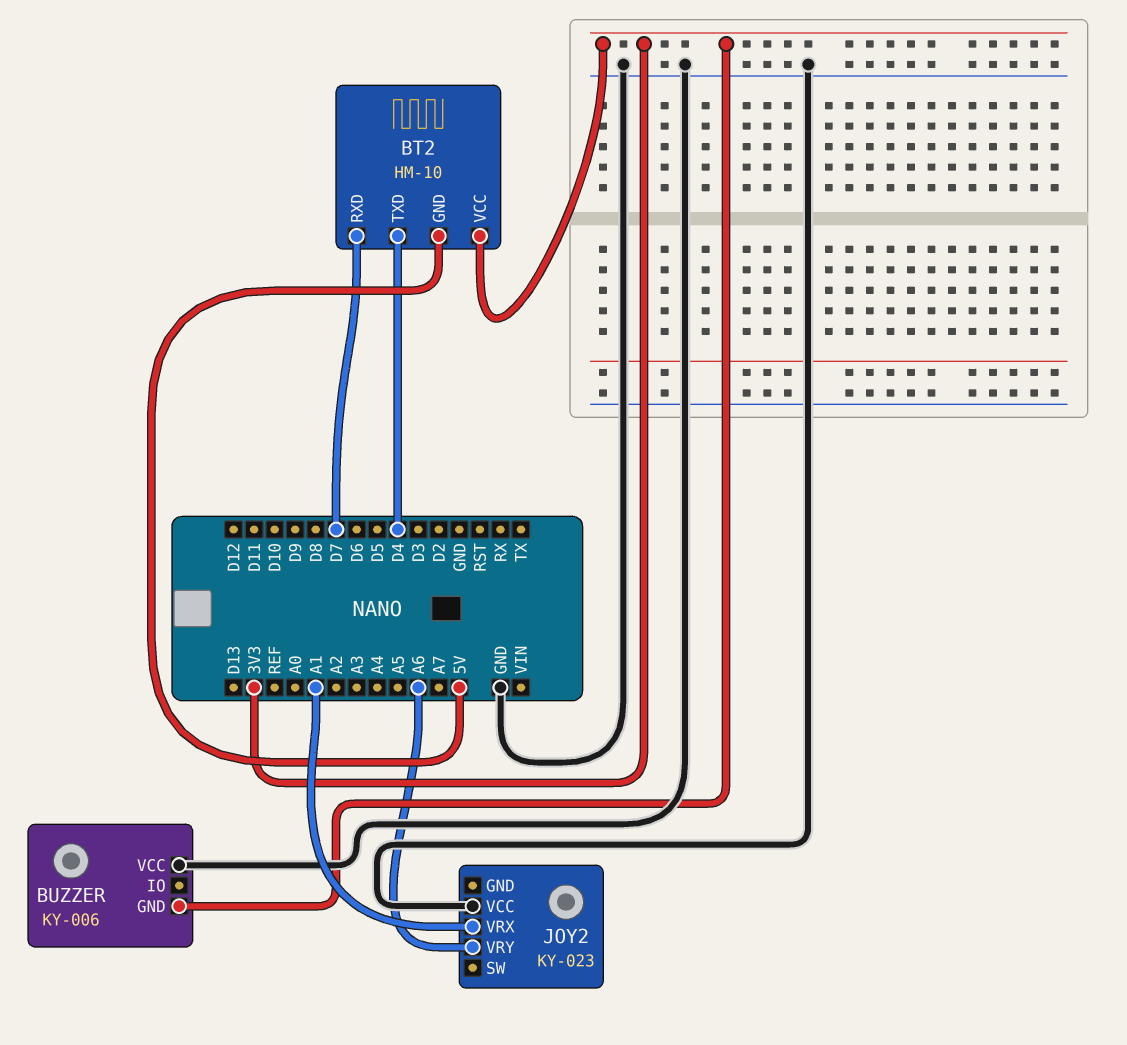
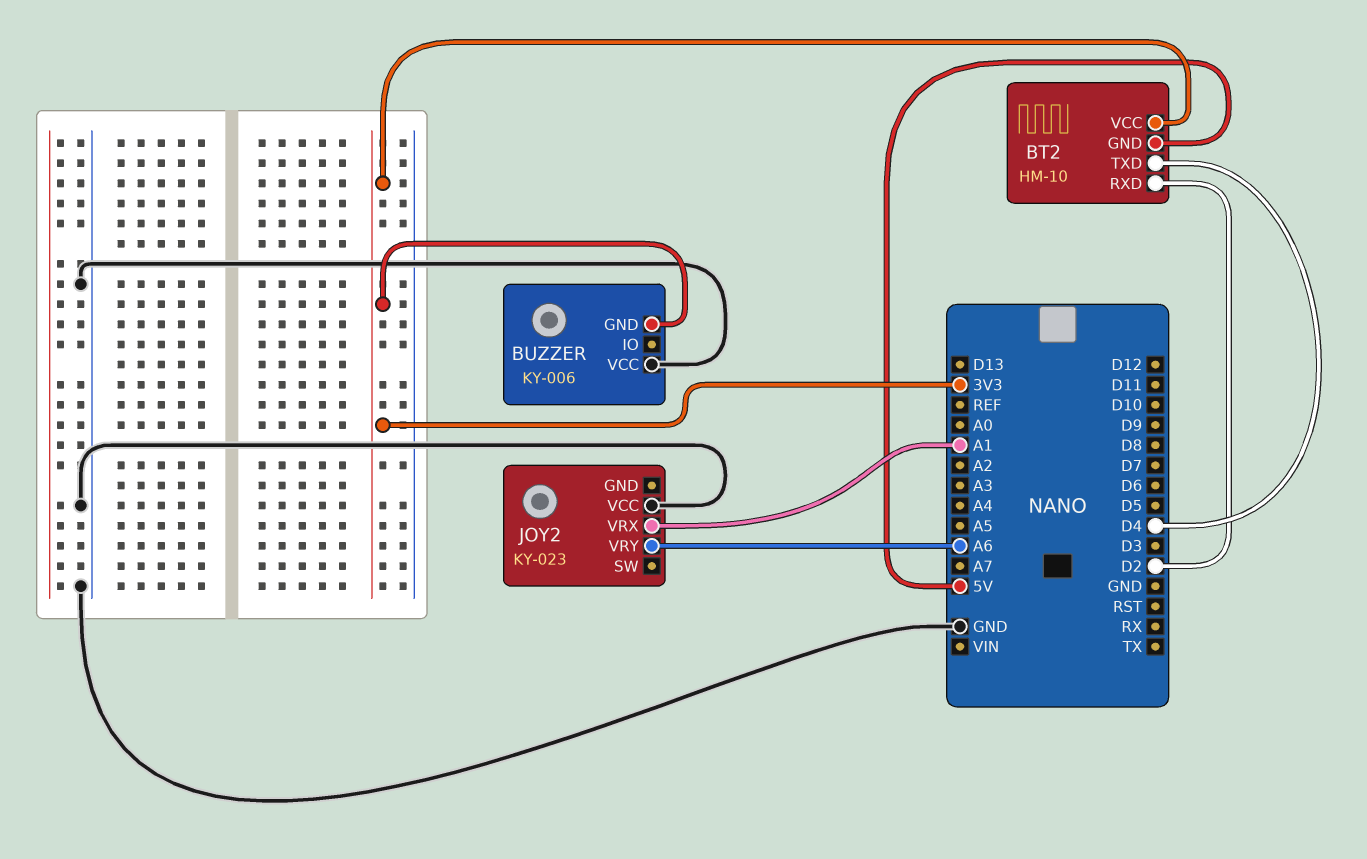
BT2 pin RXD: D7 -> D2

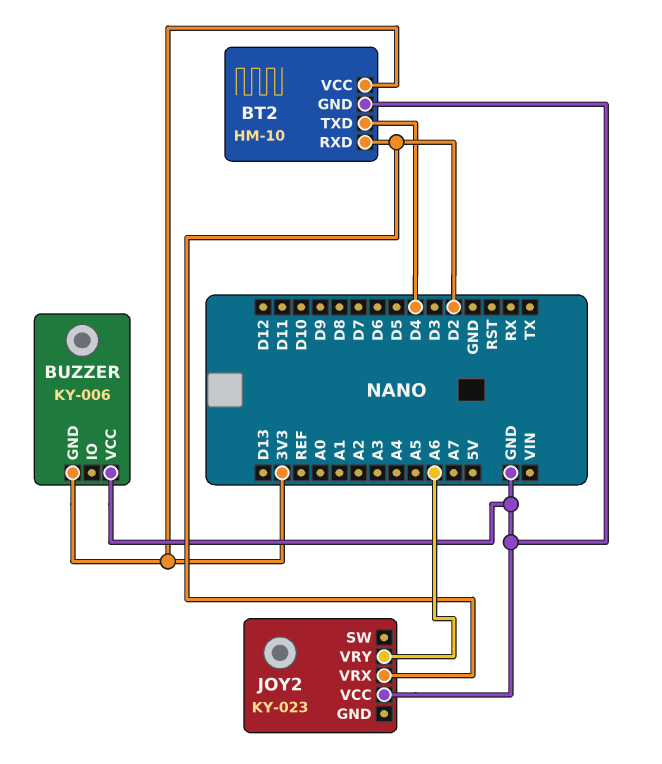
BT2 pin GND: 5V -> GND
JOY2 pin VRX: A1 -> D2

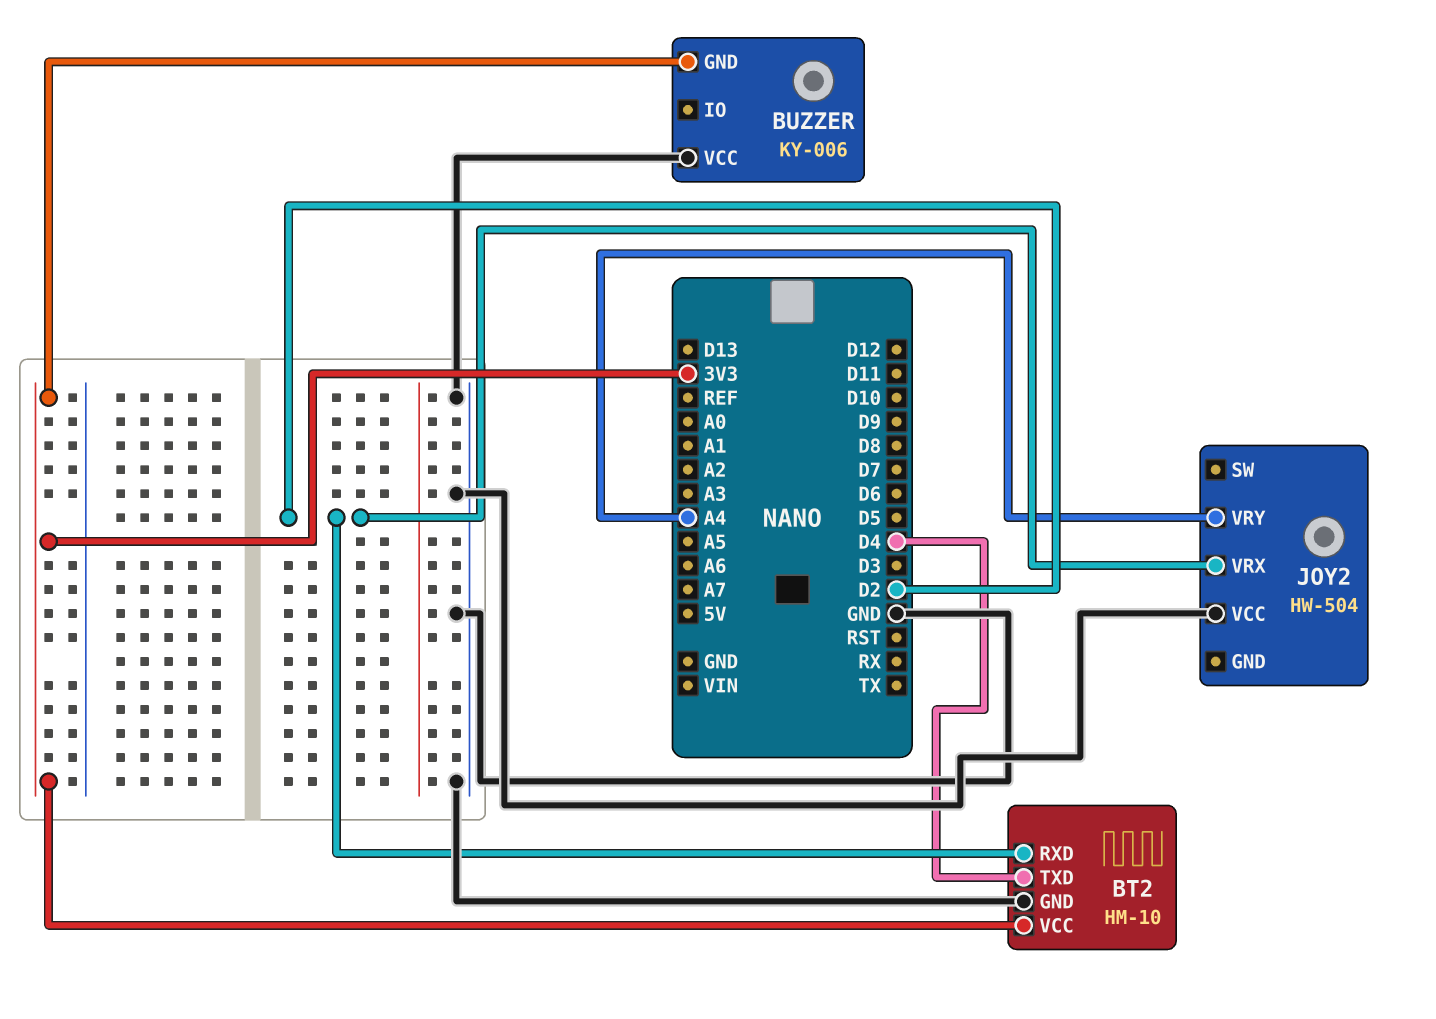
JOY2: KY-023 -> HW-504
JOY2 pin VRY: A6 -> A4

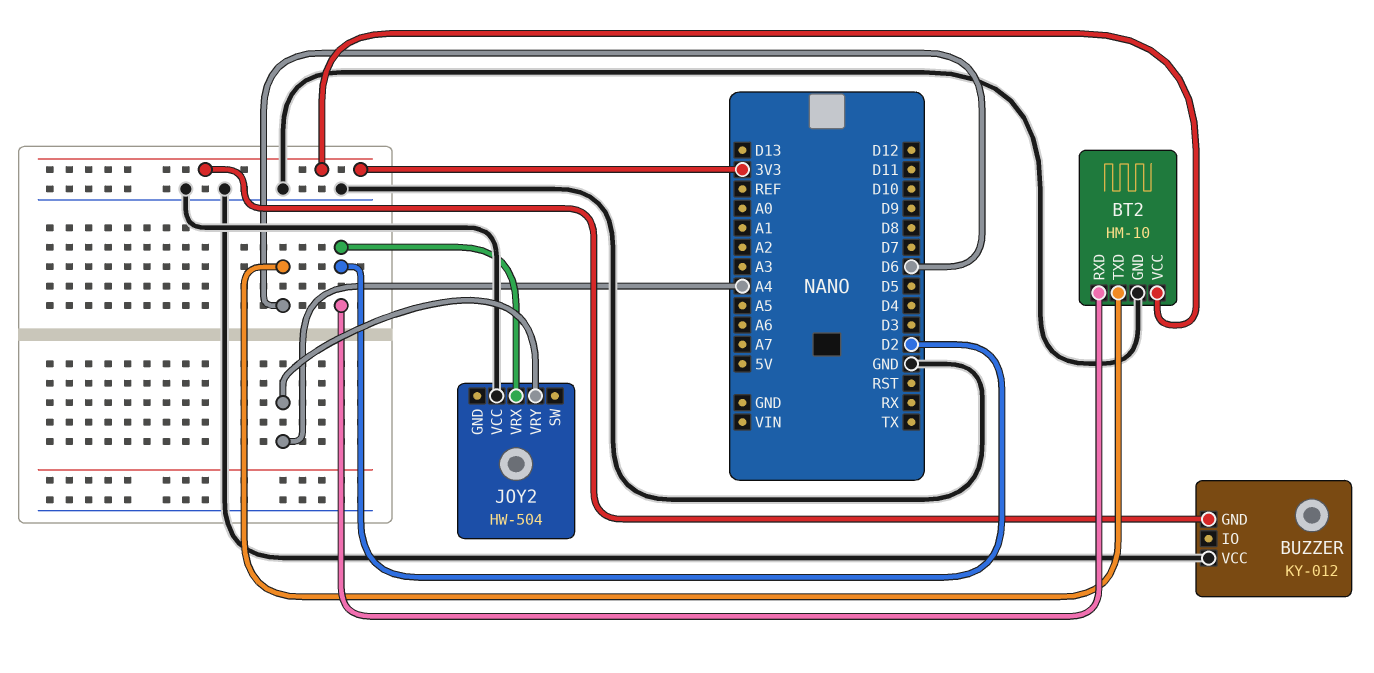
BT2 pin TXD: D4 -> D6
BUZZER: KY-006 -> KY-012

